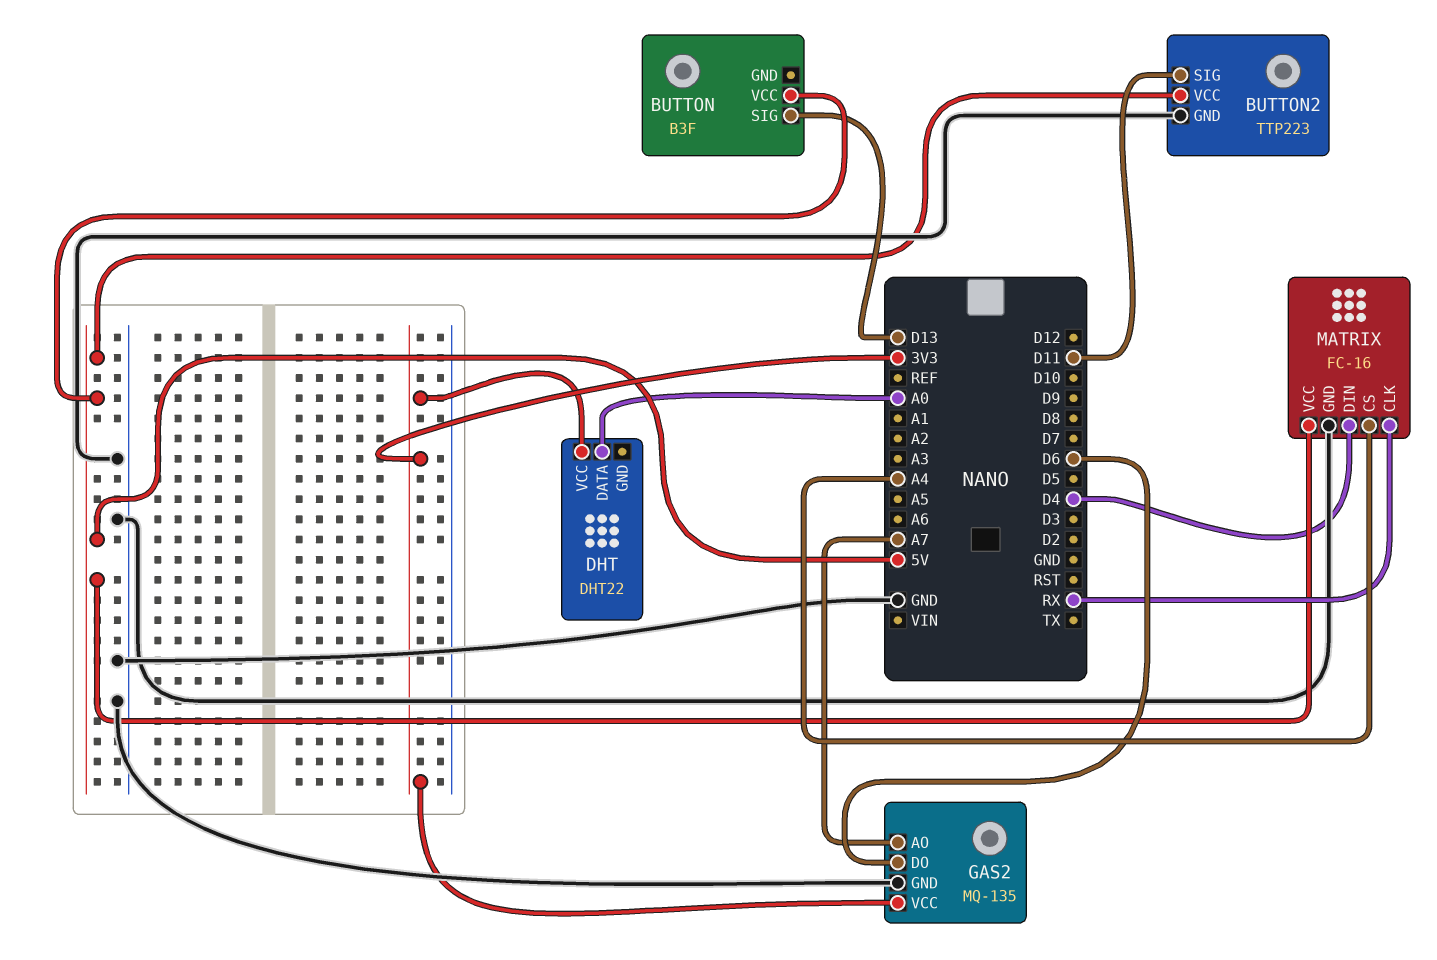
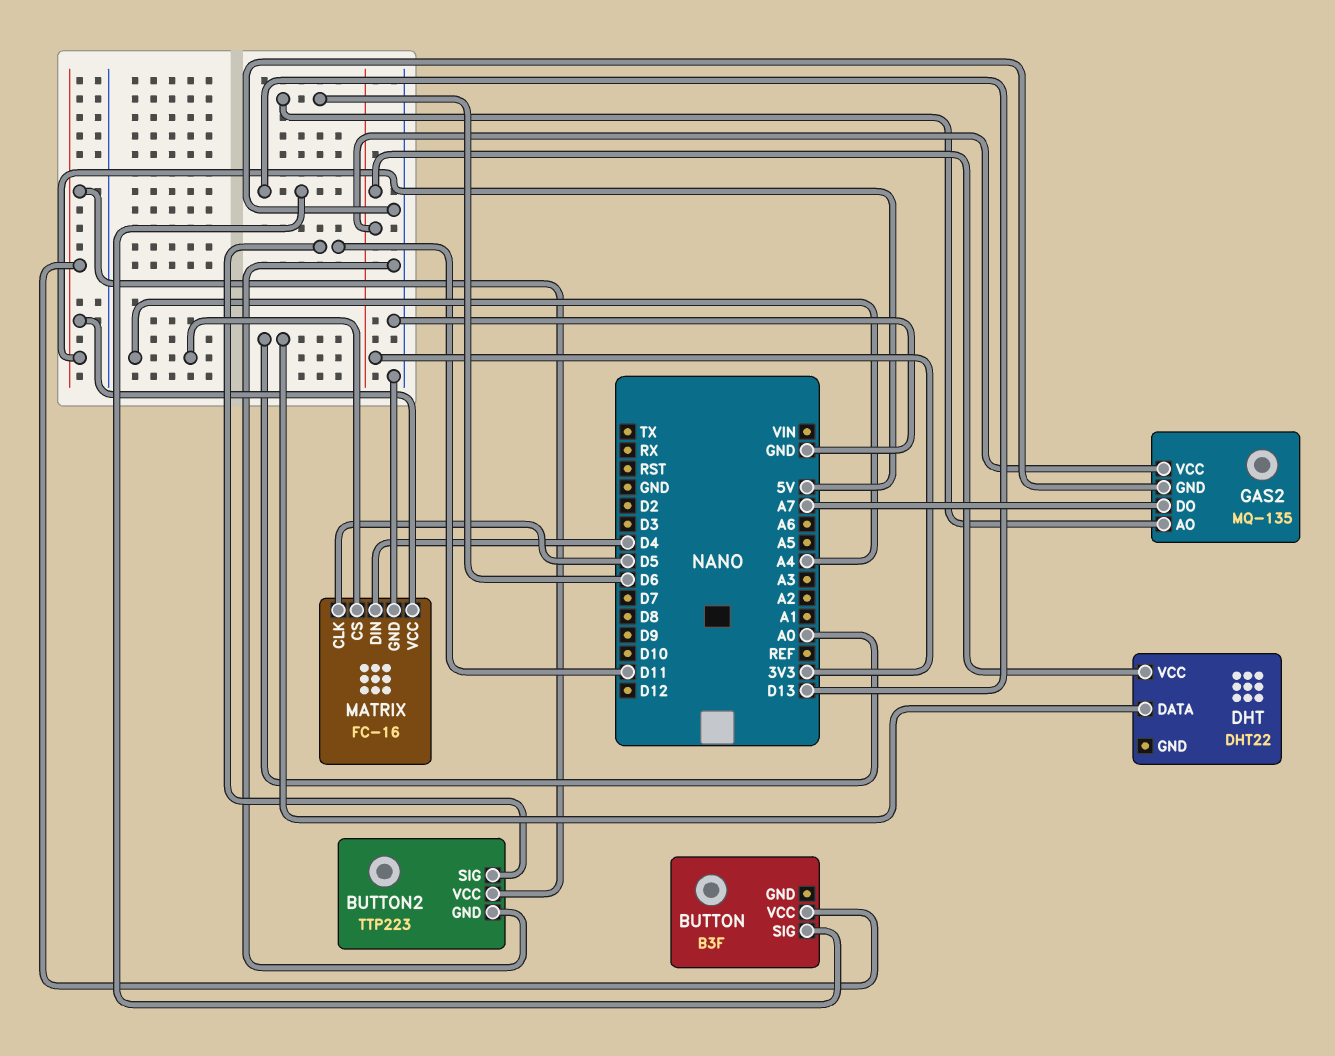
GAS2 pin AO: A7 -> D6
GAS2 pin DO: D6 -> A7
MATRIX pin CLK: RX -> D5

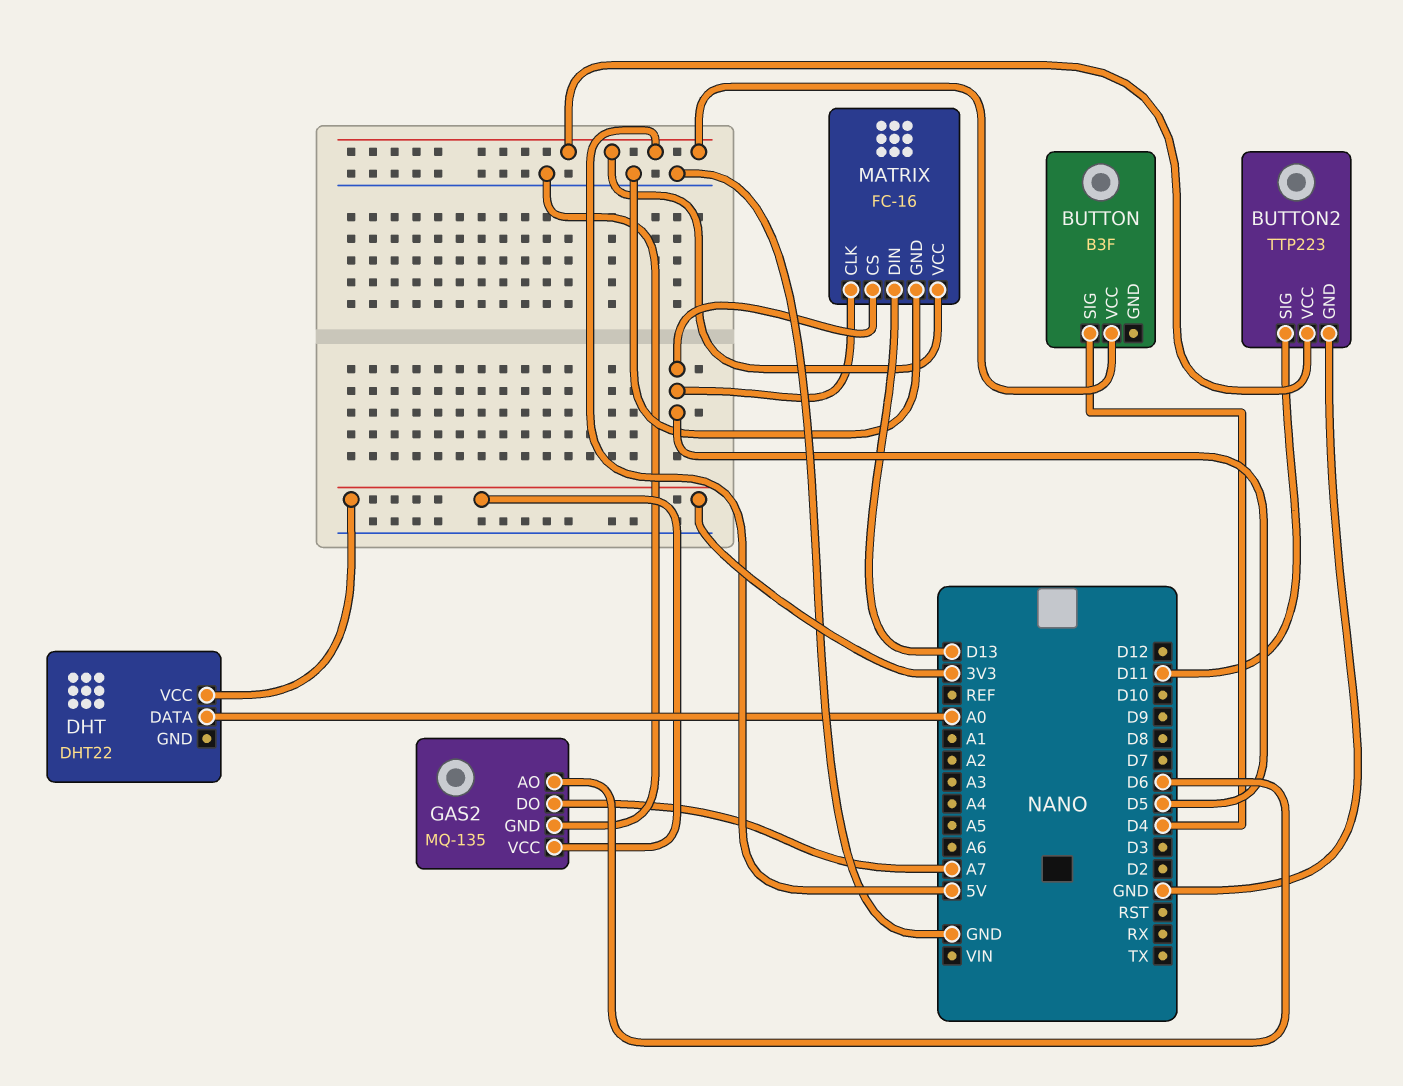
BUTTON pin SIG: D13 -> D4
MATRIX pin CS: A4 -> D5
MATRIX pin DIN: D4 -> D13

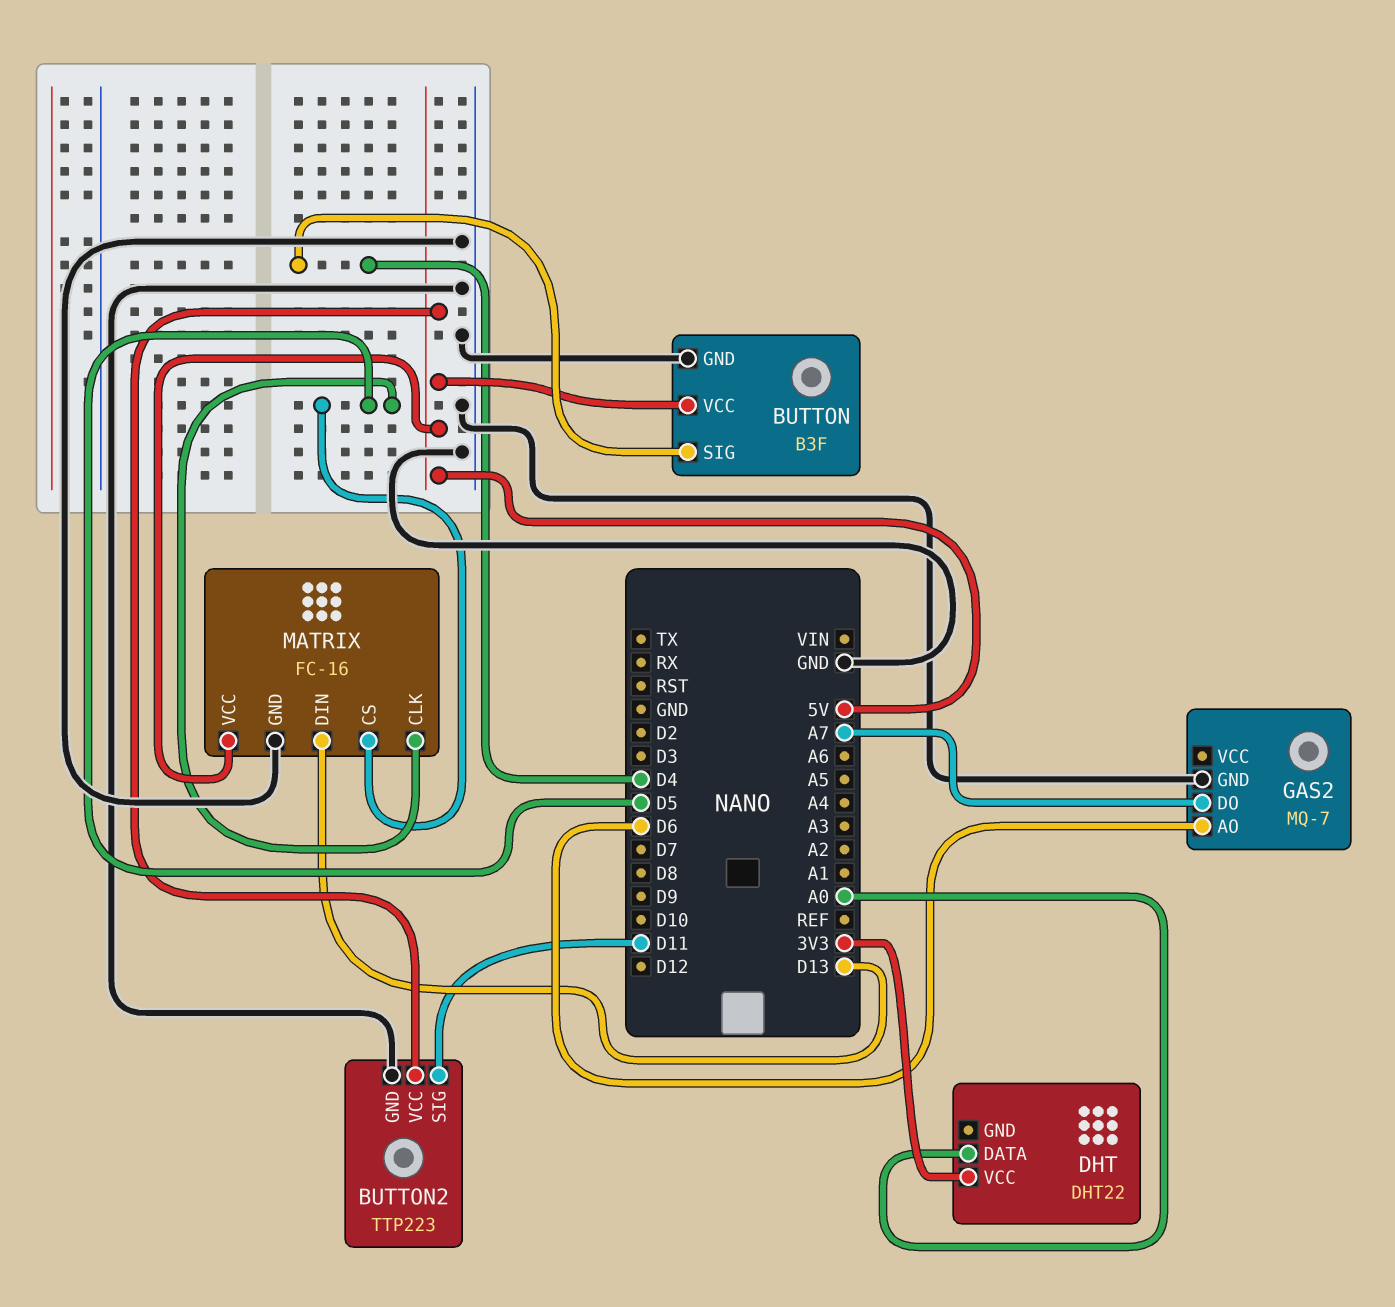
BUTTON pin GND: none -> GND
GAS2: MQ-135 -> MQ-7
GAS2 pin VCC: 3V3 -> none

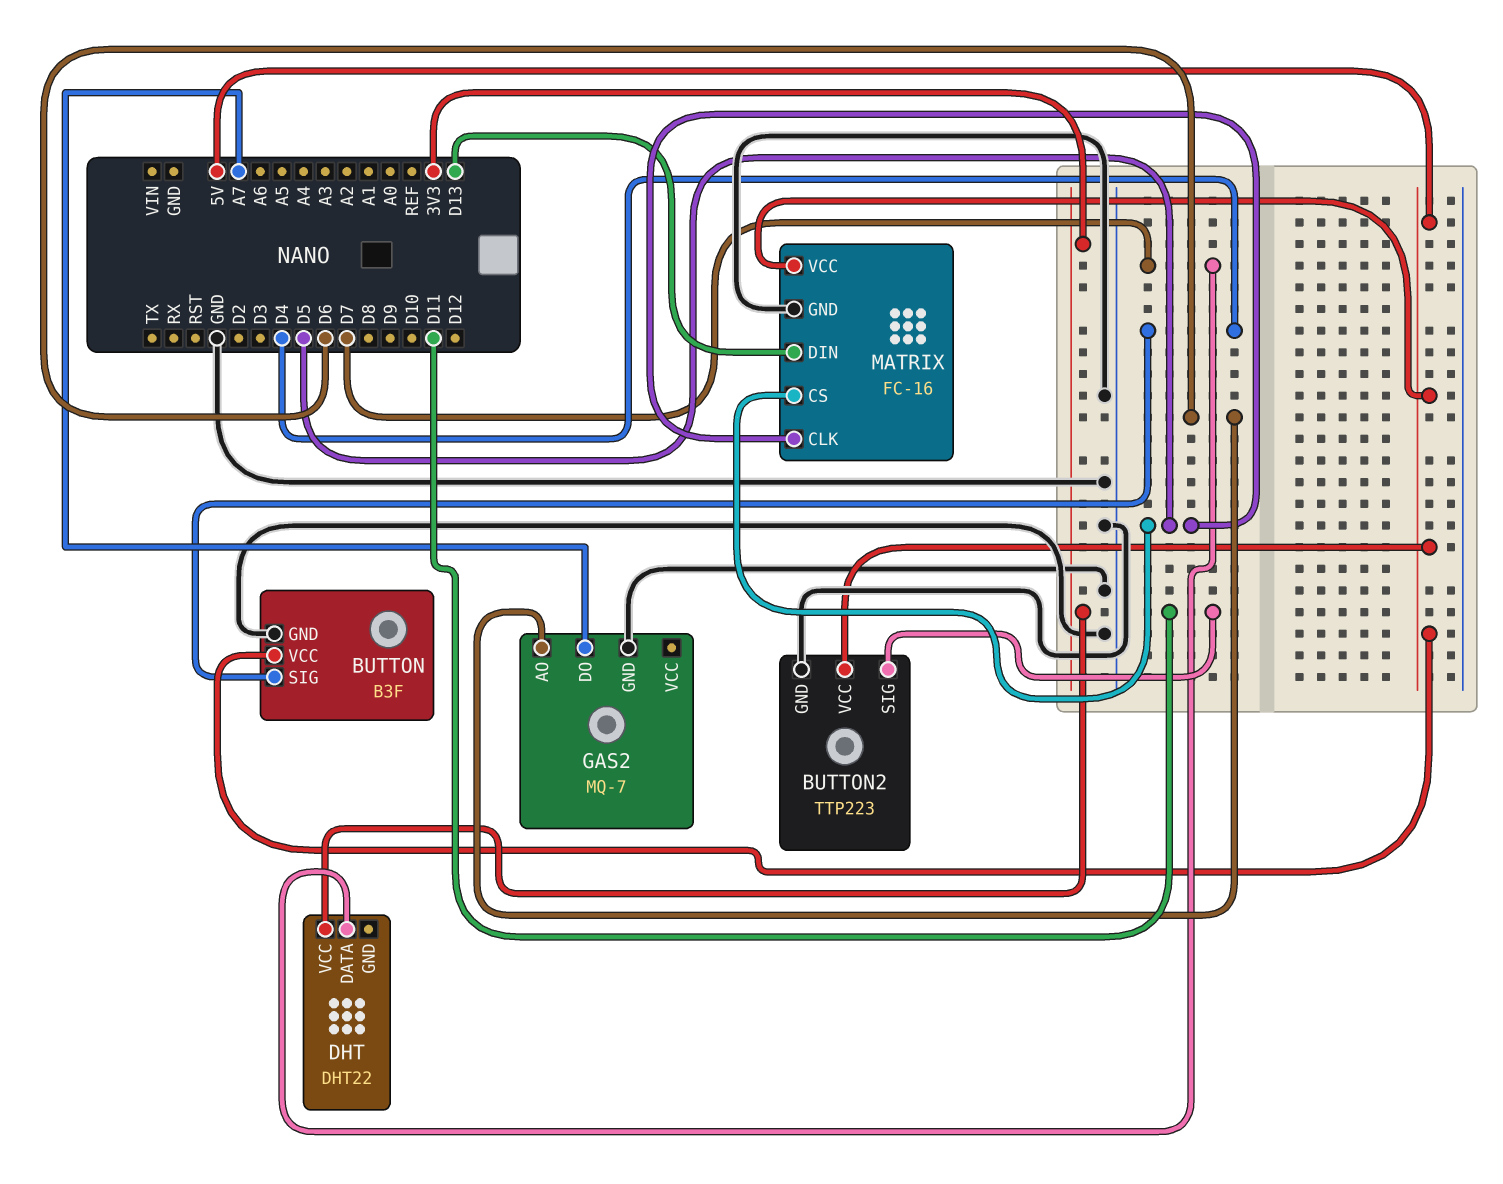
DHT pin DATA: A0 -> D7

